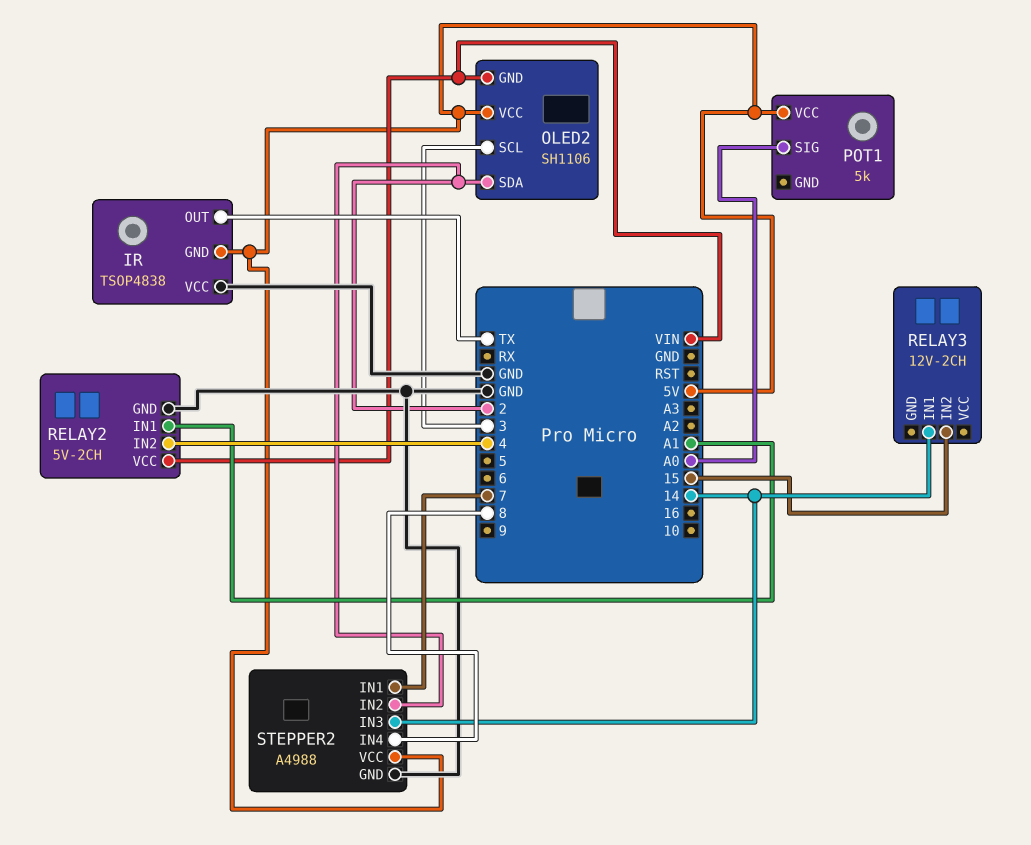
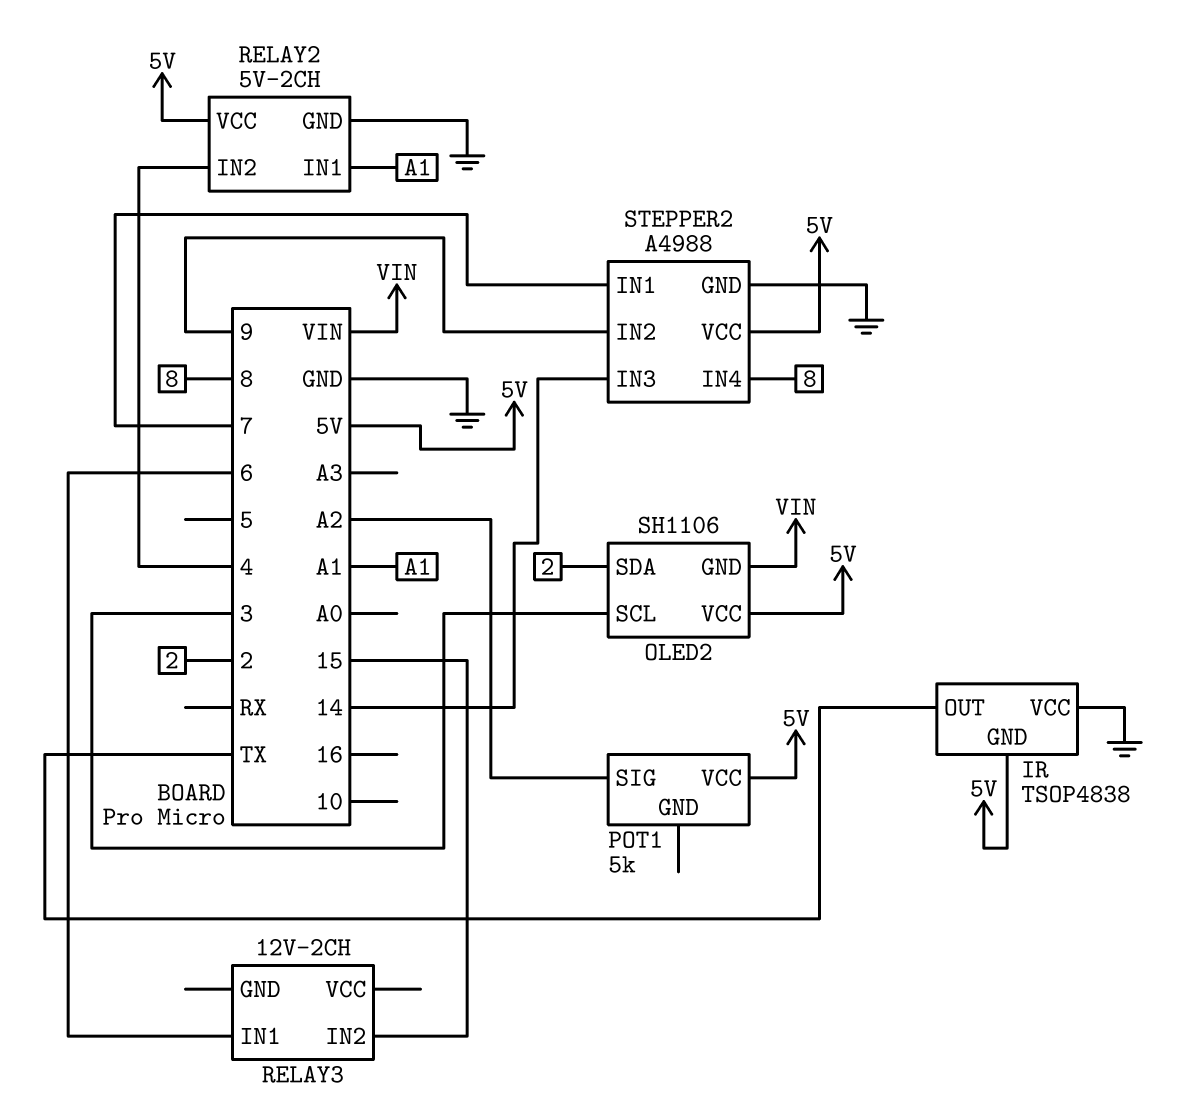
POT1 pin SIG: A0 -> A2
RELAY2 pin VCC: VIN -> 5V
RELAY3 pin IN1: 14 -> 6
STEPPER2 pin IN2: 2 -> 9

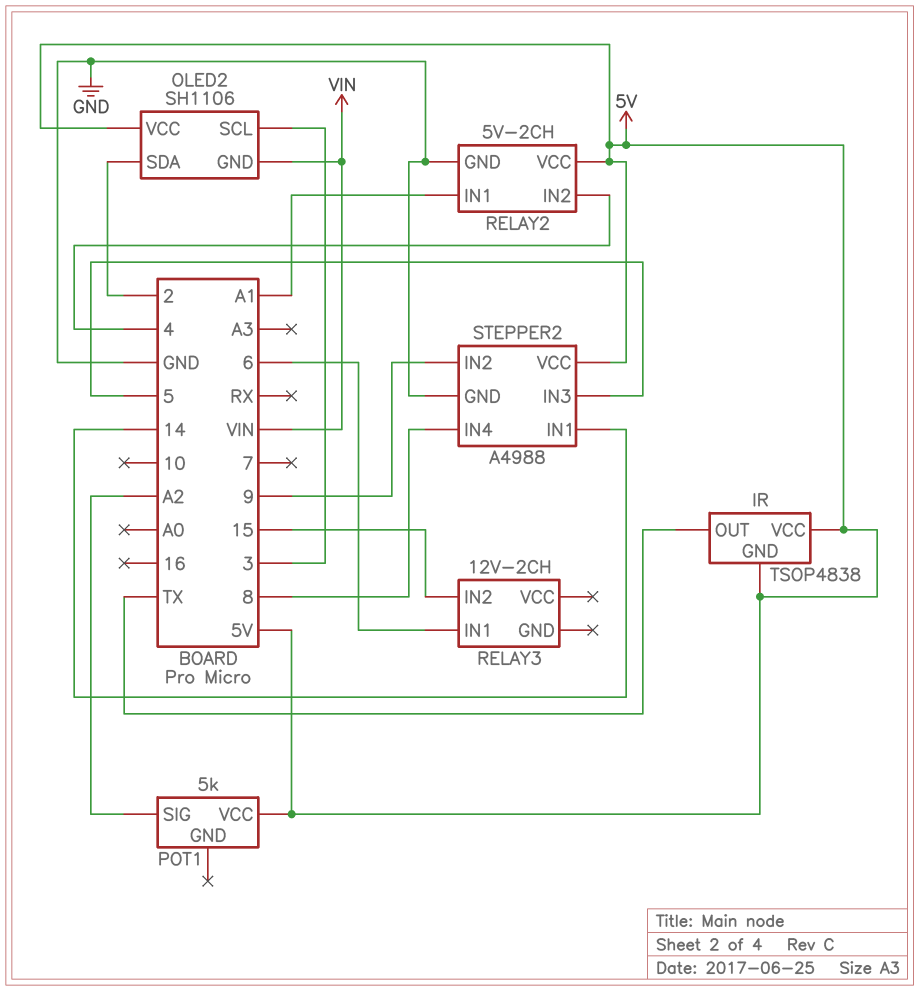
IR pin VCC: GND -> 5V
STEPPER2 pin IN1: 7 -> 14
STEPPER2 pin IN3: 14 -> 5

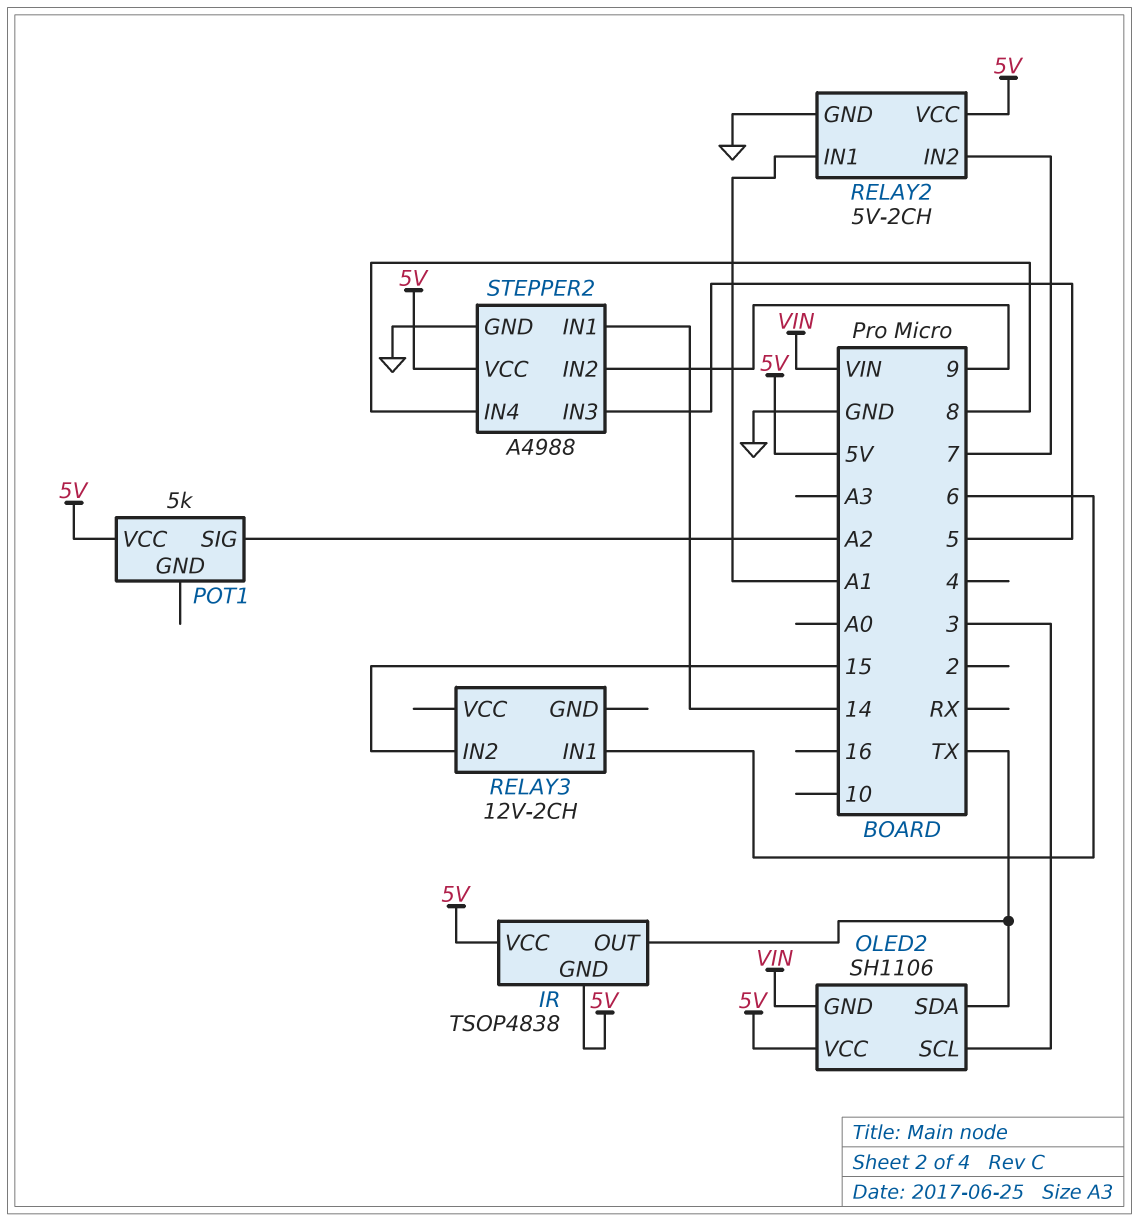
OLED2 pin SDA: 2 -> TX
RELAY2 pin IN2: 4 -> 7

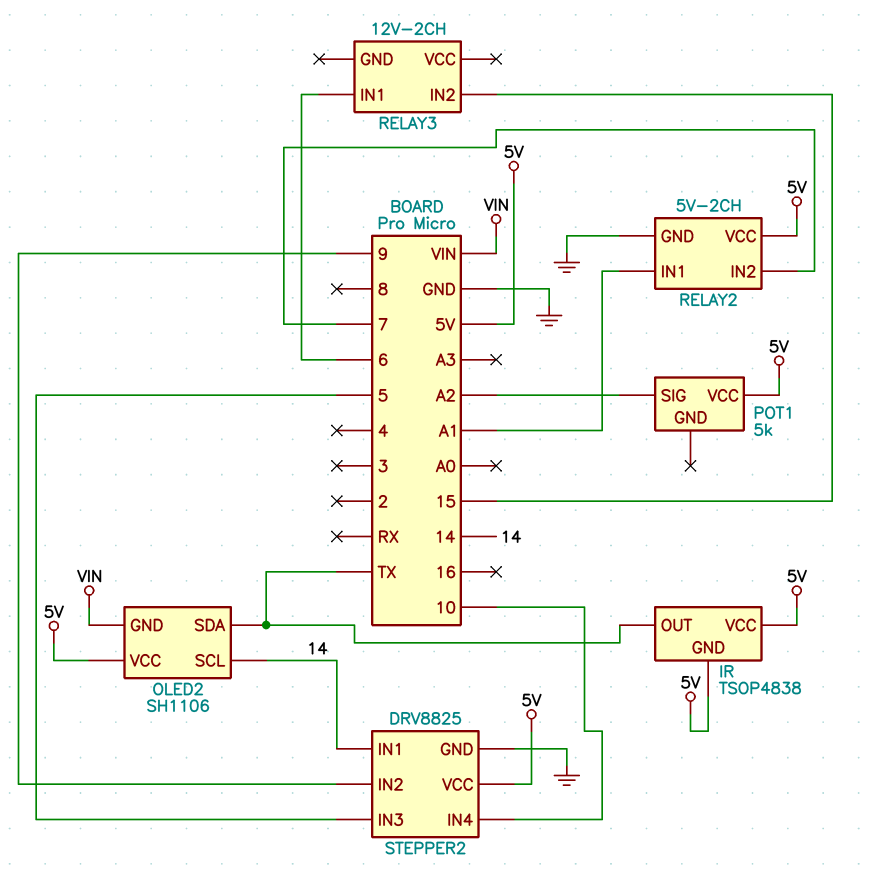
OLED2 pin SCL: 3 -> 14
STEPPER2: A4988 -> DRV8825
STEPPER2 pin IN4: 8 -> 10

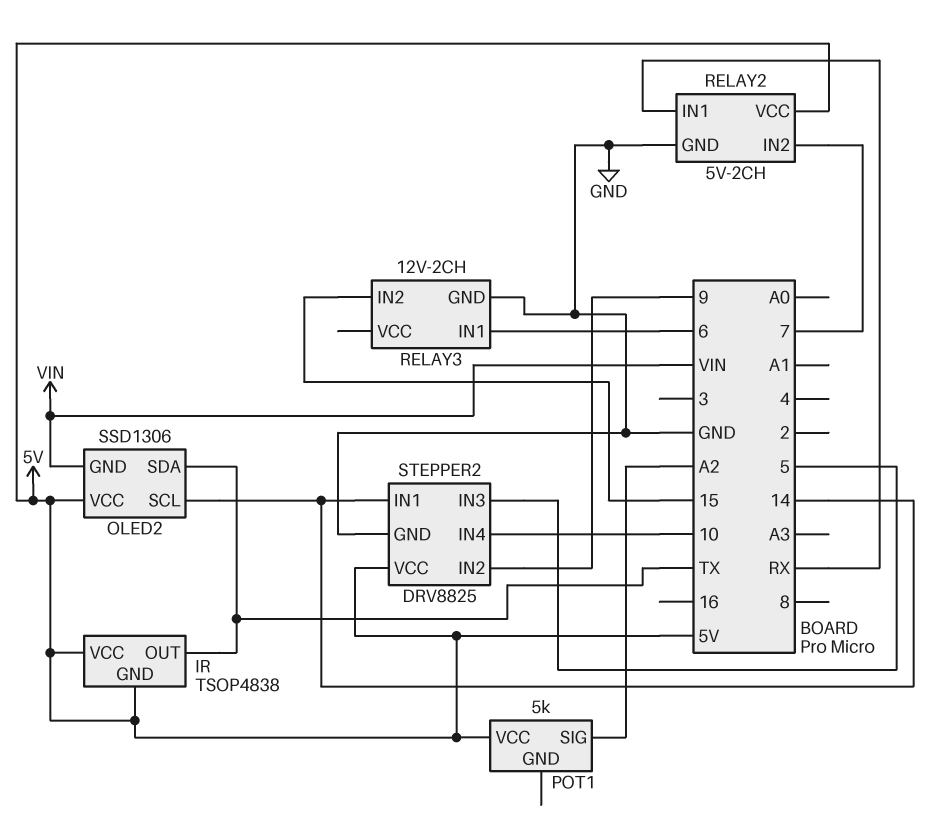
OLED2: SH1106 -> SSD1306
RELAY2 pin IN1: A1 -> RX
RELAY3 pin GND: none -> GND

